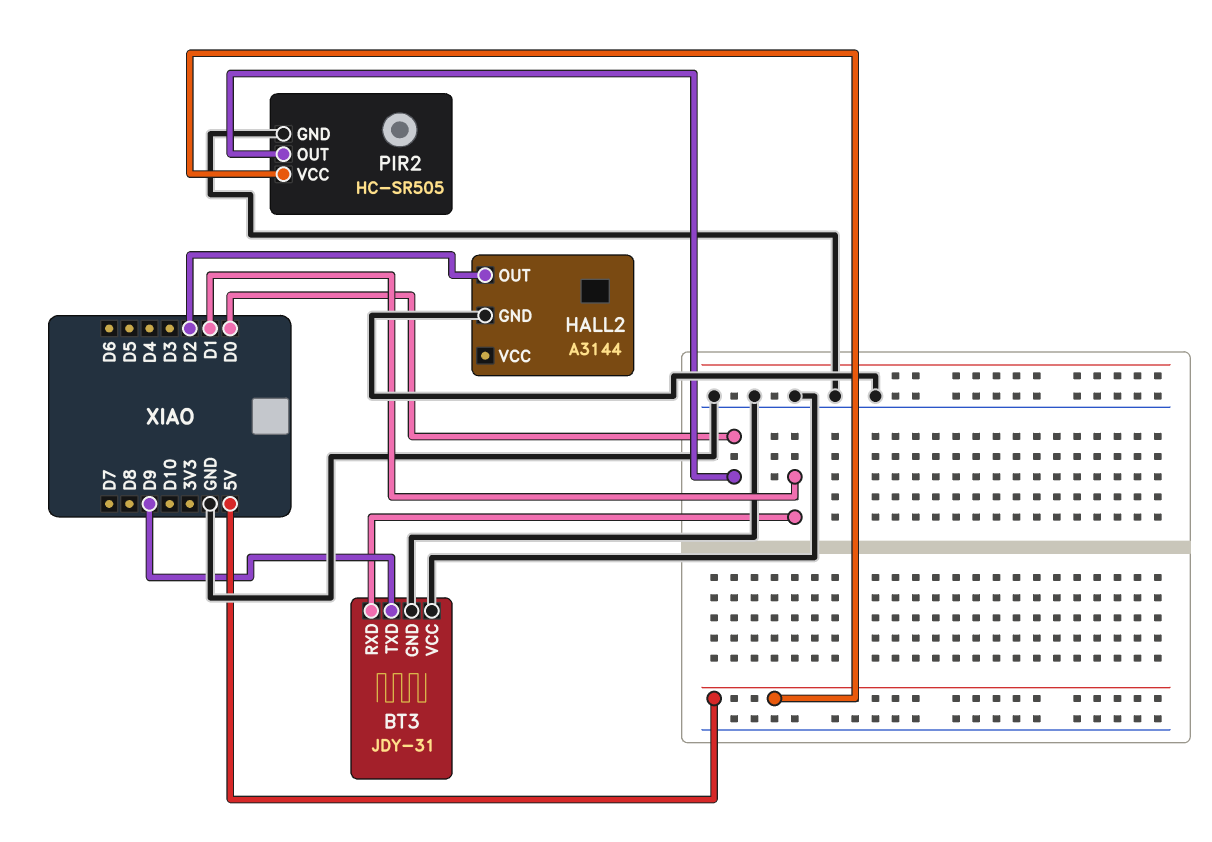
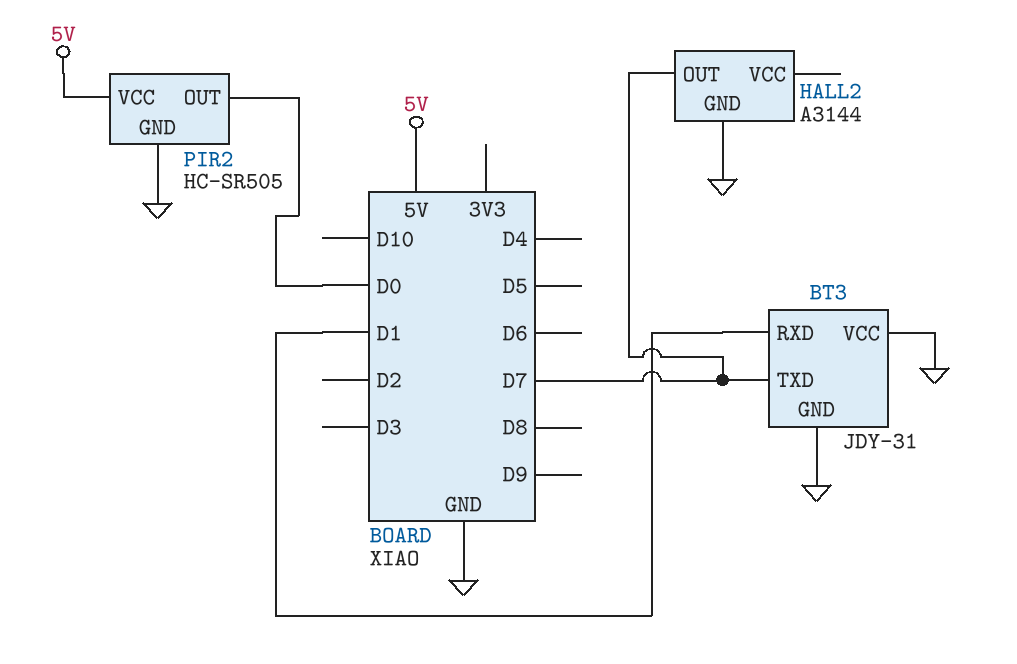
BT3 pin TXD: D9 -> D7
HALL2 pin OUT: D2 -> D7

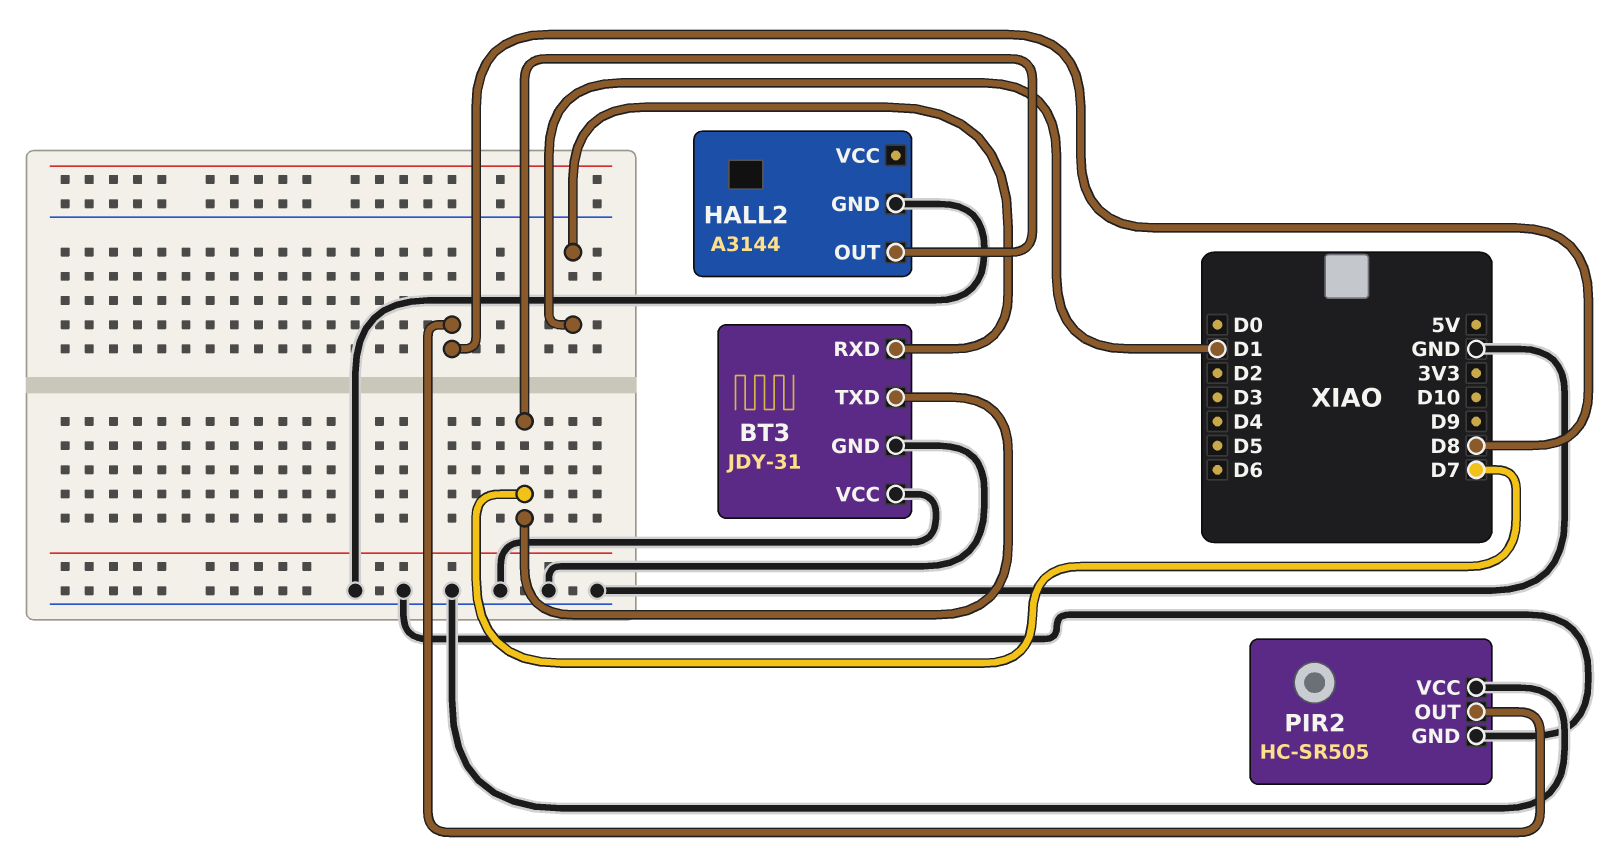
PIR2 pin OUT: D0 -> D8
PIR2 pin VCC: 5V -> GND

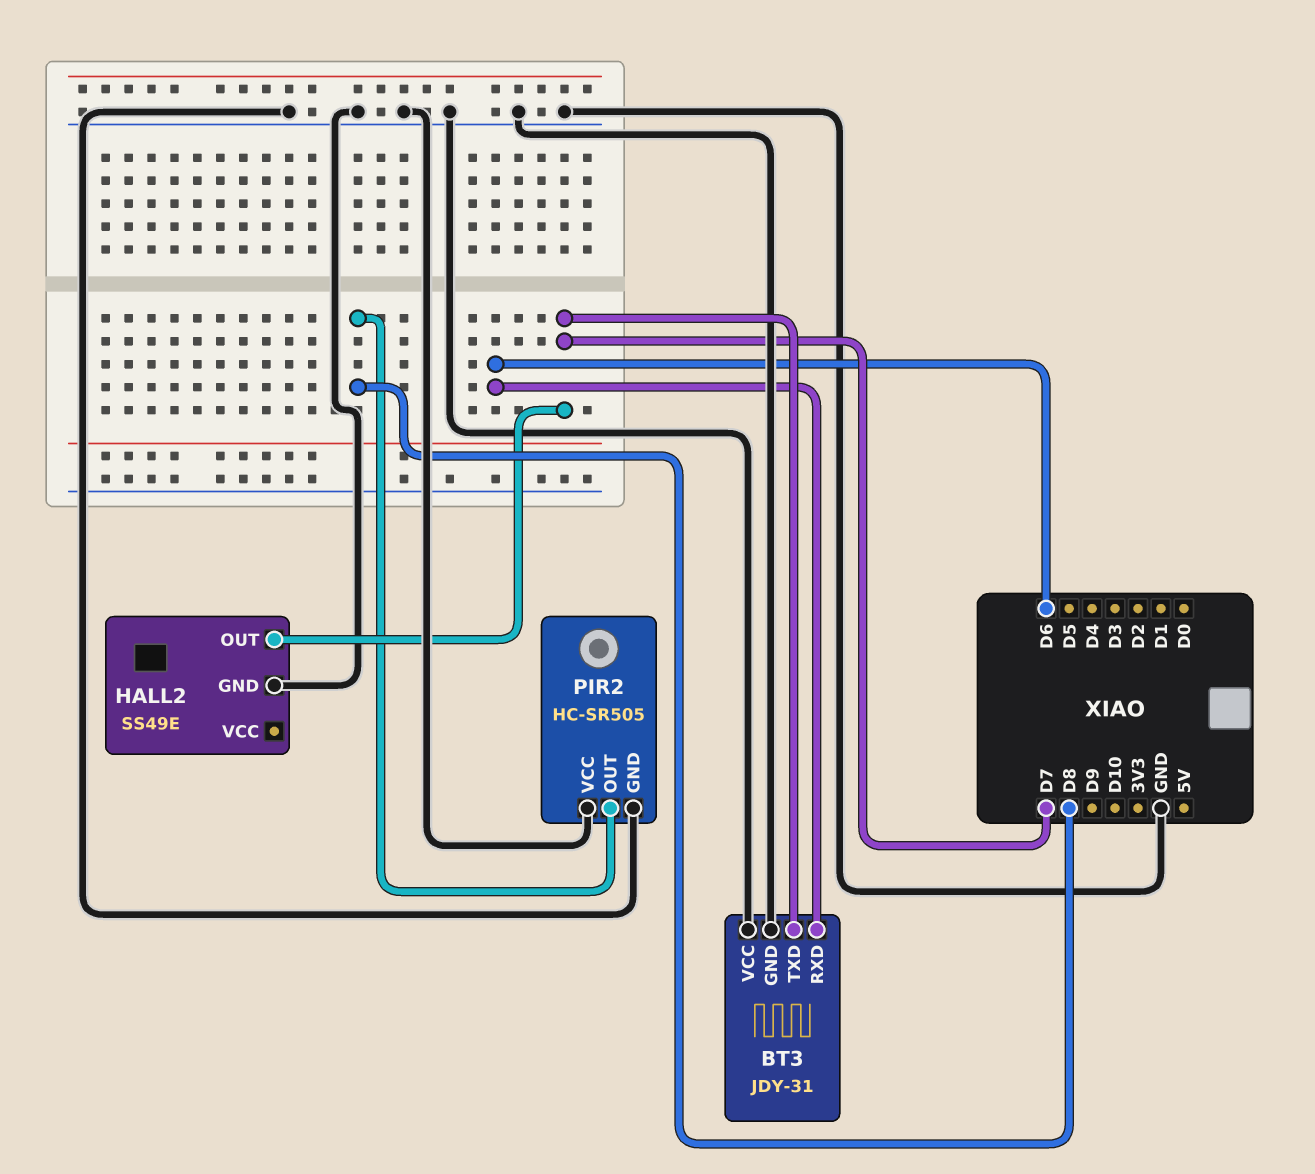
BT3 pin RXD: D1 -> D6
HALL2: A3144 -> SS49E

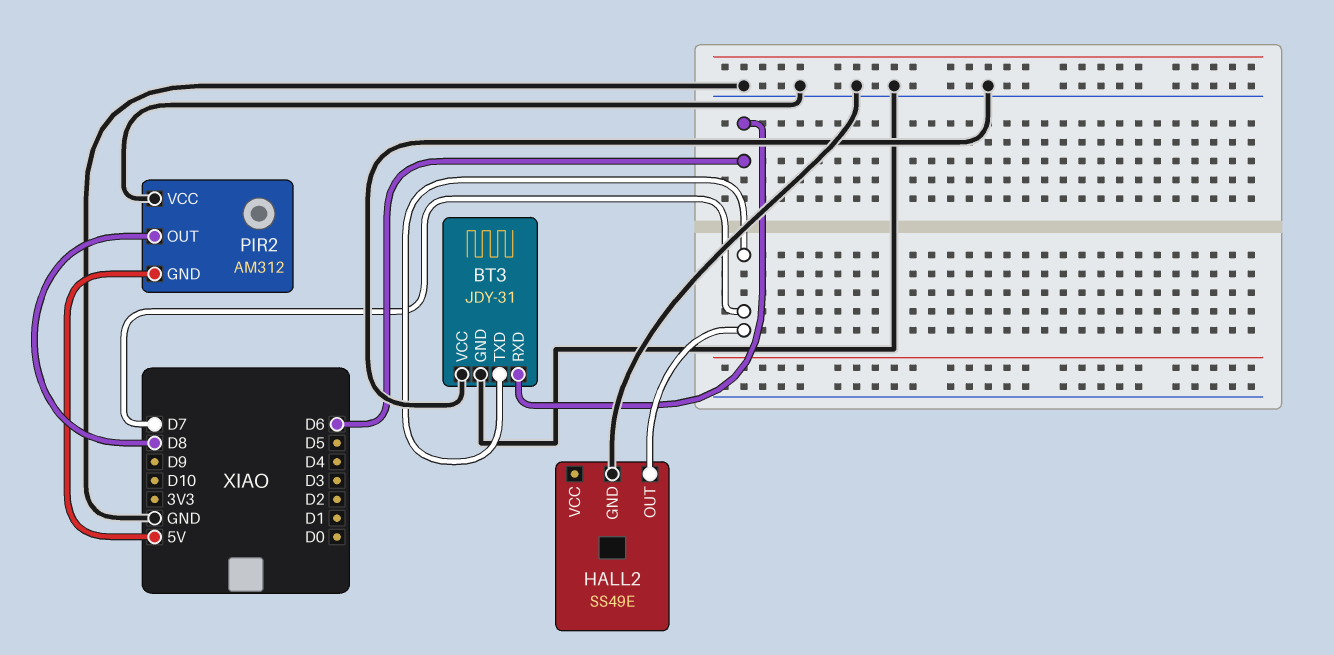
PIR2: HC-SR505 -> AM312
PIR2 pin GND: GND -> 5V

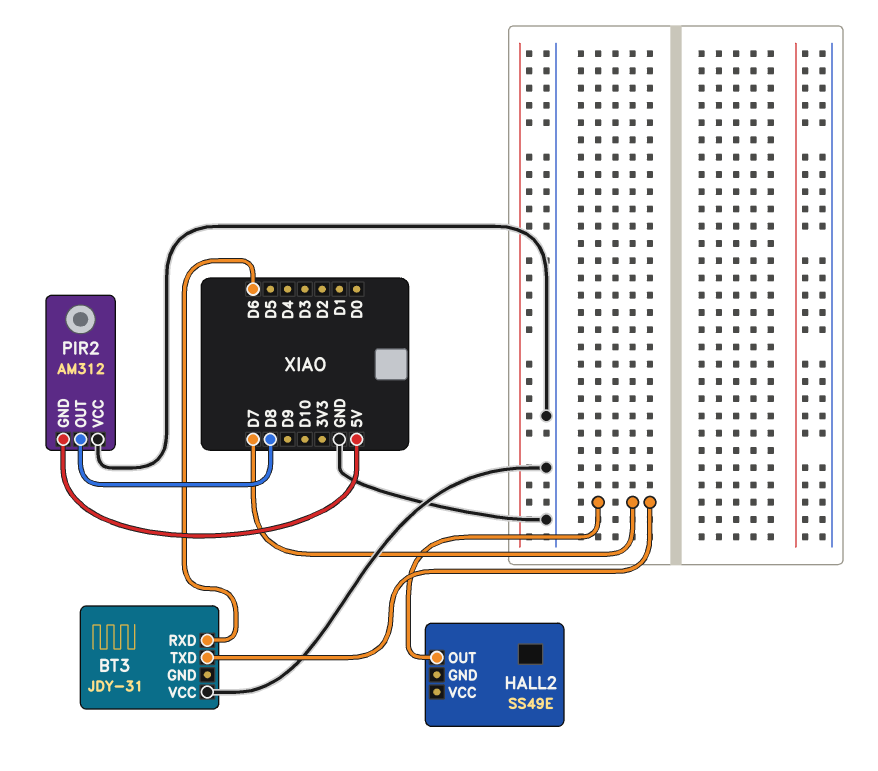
BT3 pin GND: GND -> none
HALL2 pin GND: GND -> none

